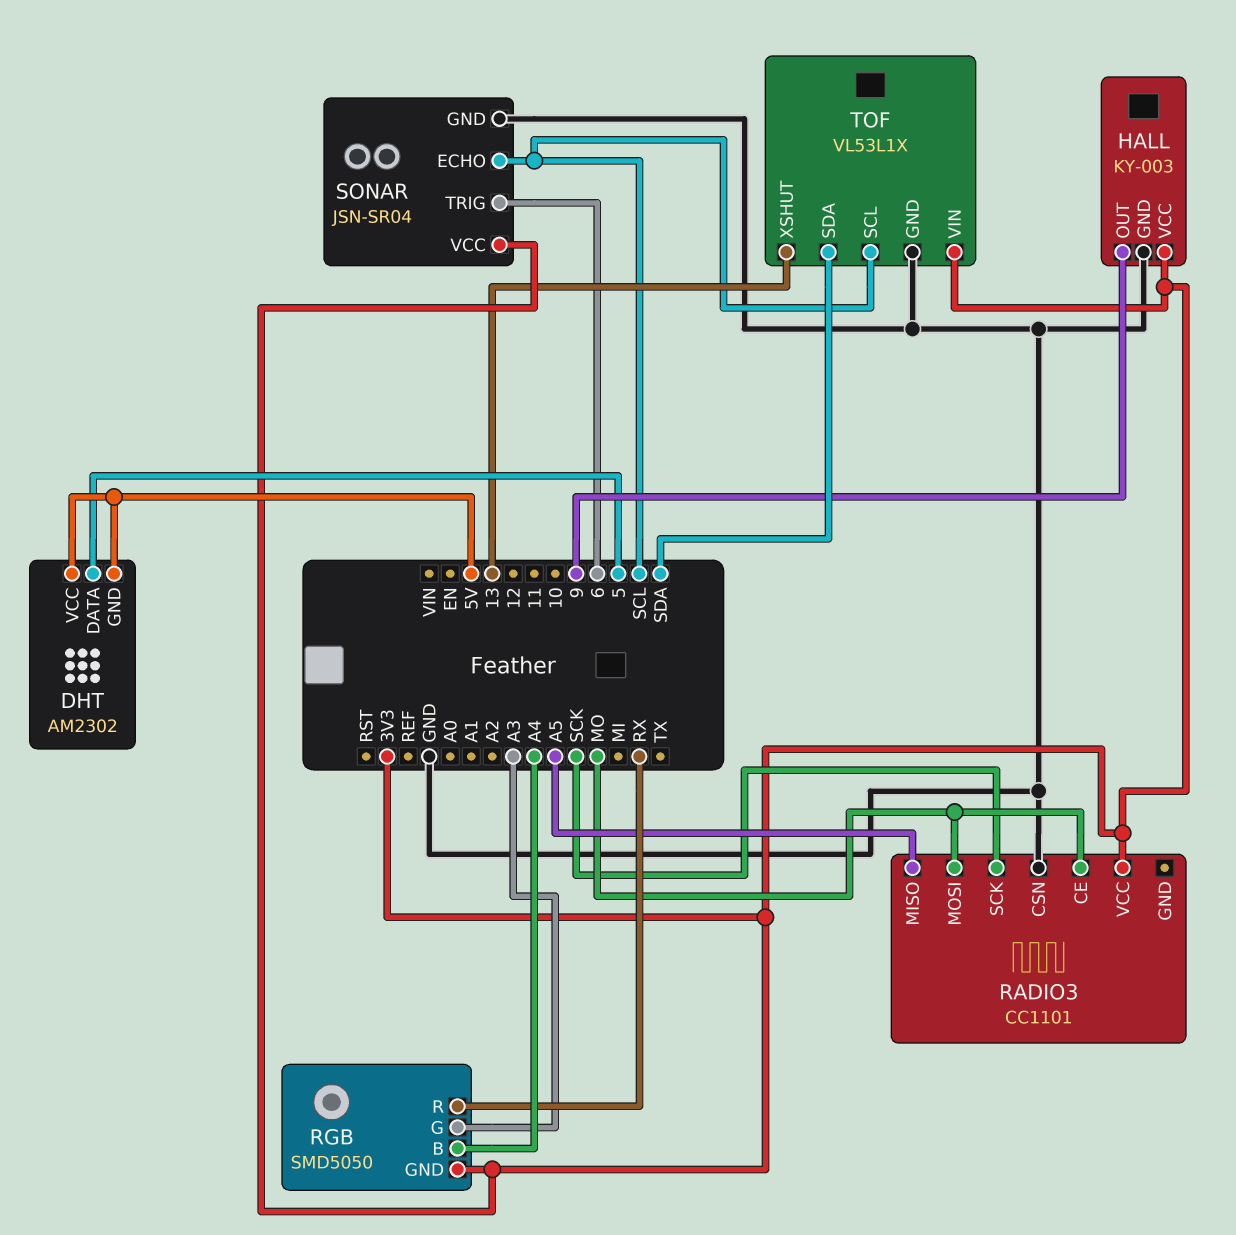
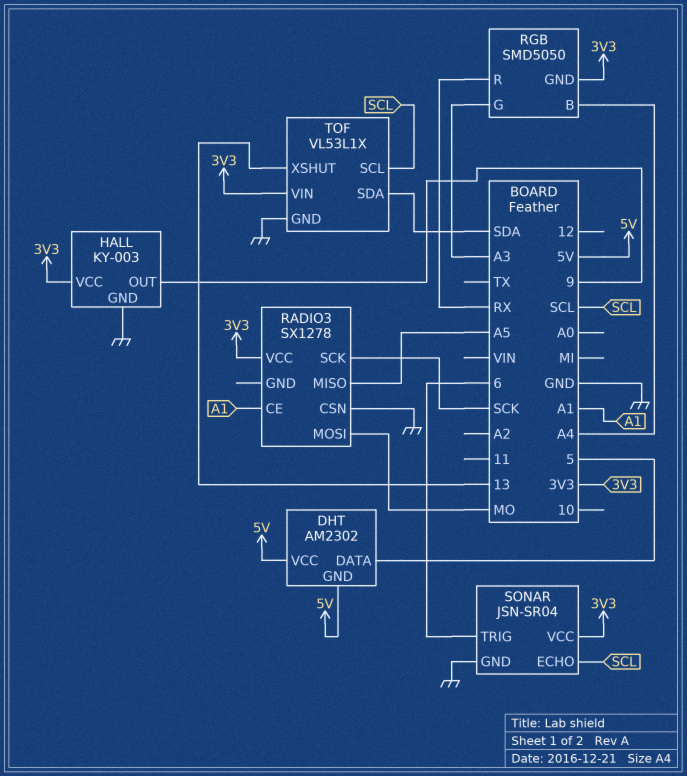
RADIO3: CC1101 -> SX1278
RADIO3 pin CE: MO -> A1

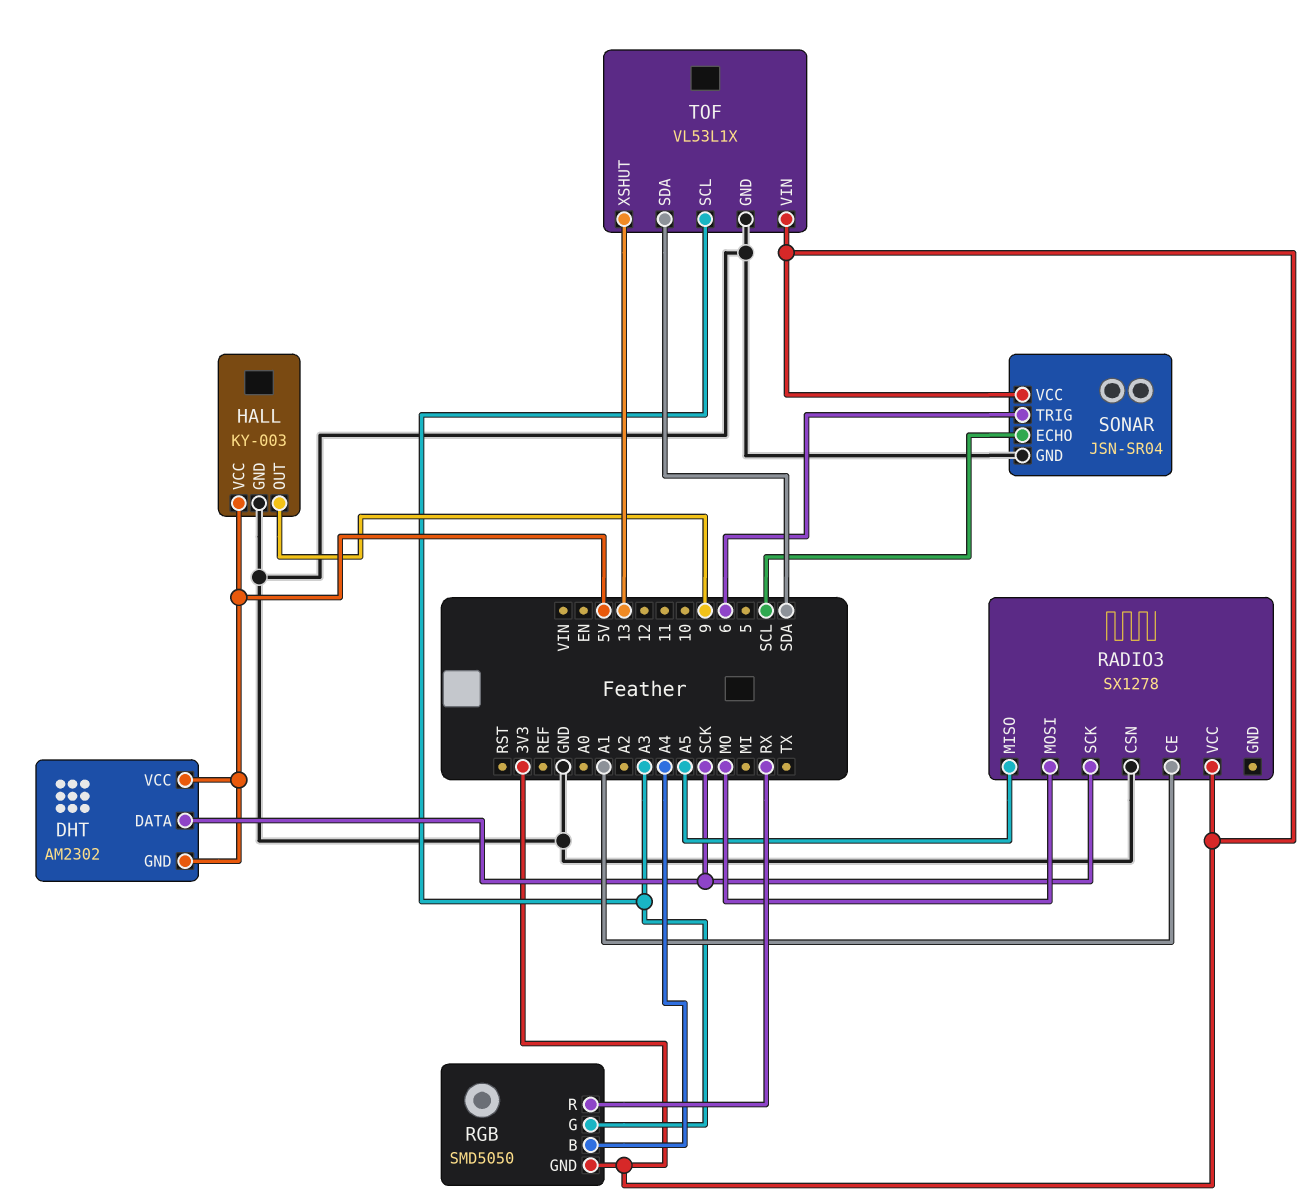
DHT pin DATA: 5 -> SCK
HALL pin VCC: 3V3 -> 5V
TOF pin SCL: SCL -> A3

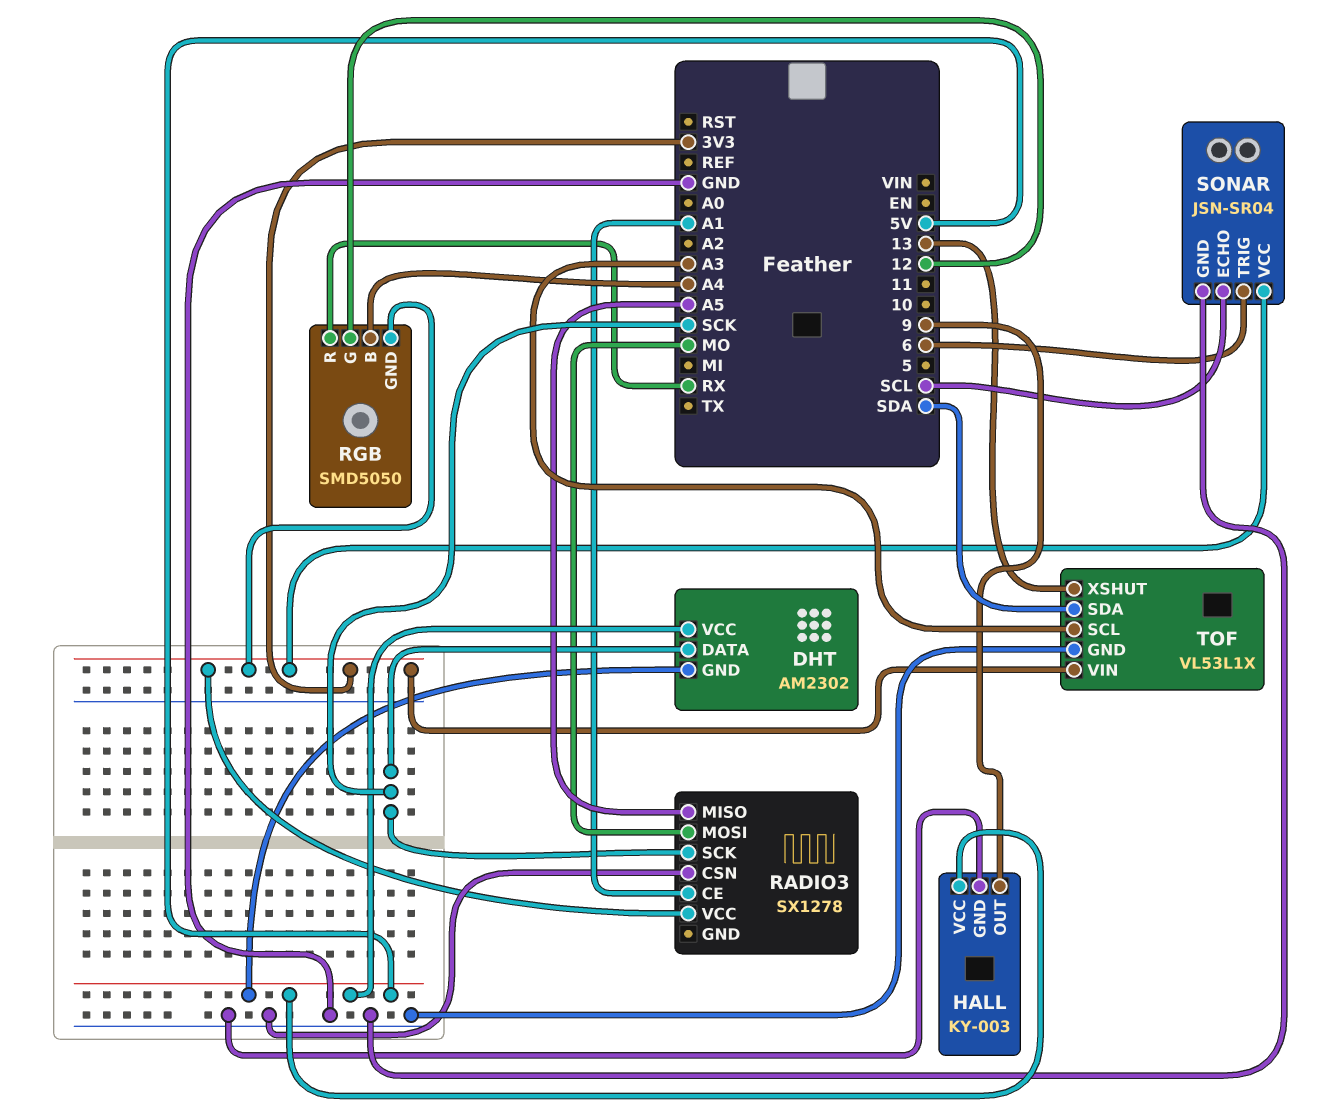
RGB pin G: A3 -> 12

